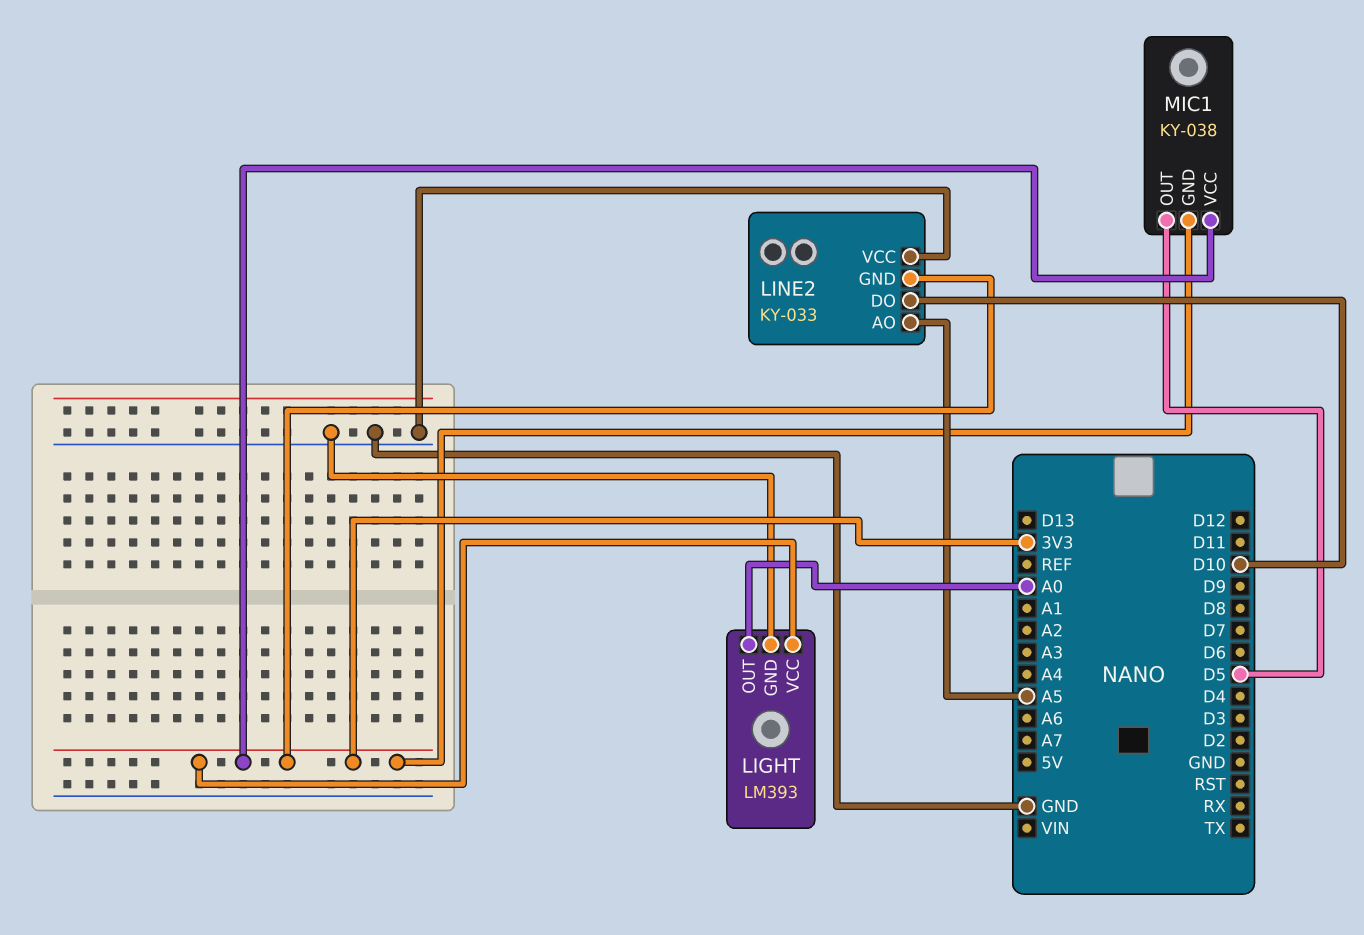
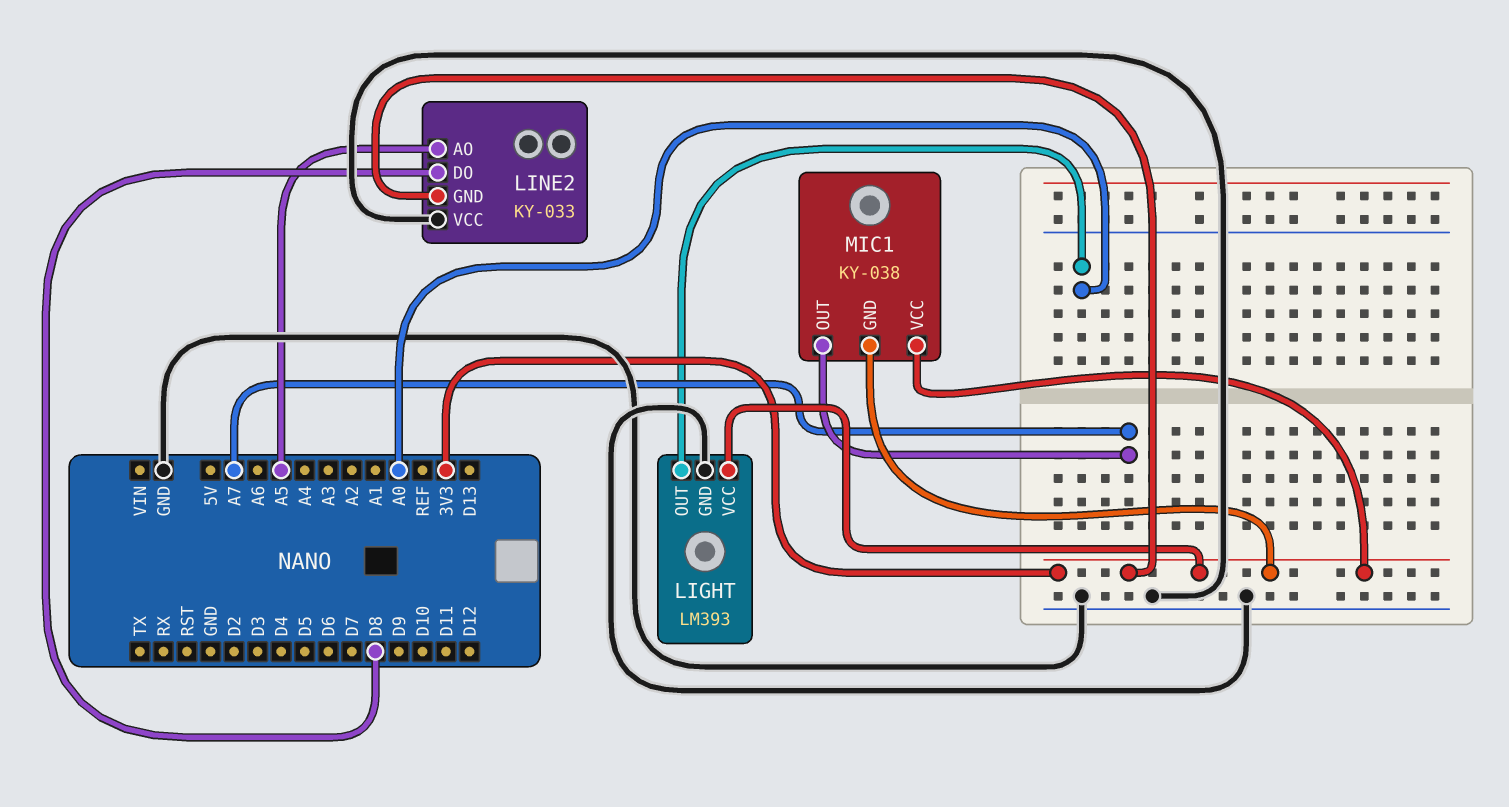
LINE2 pin DO: D10 -> D8
MIC1 pin OUT: D5 -> A7

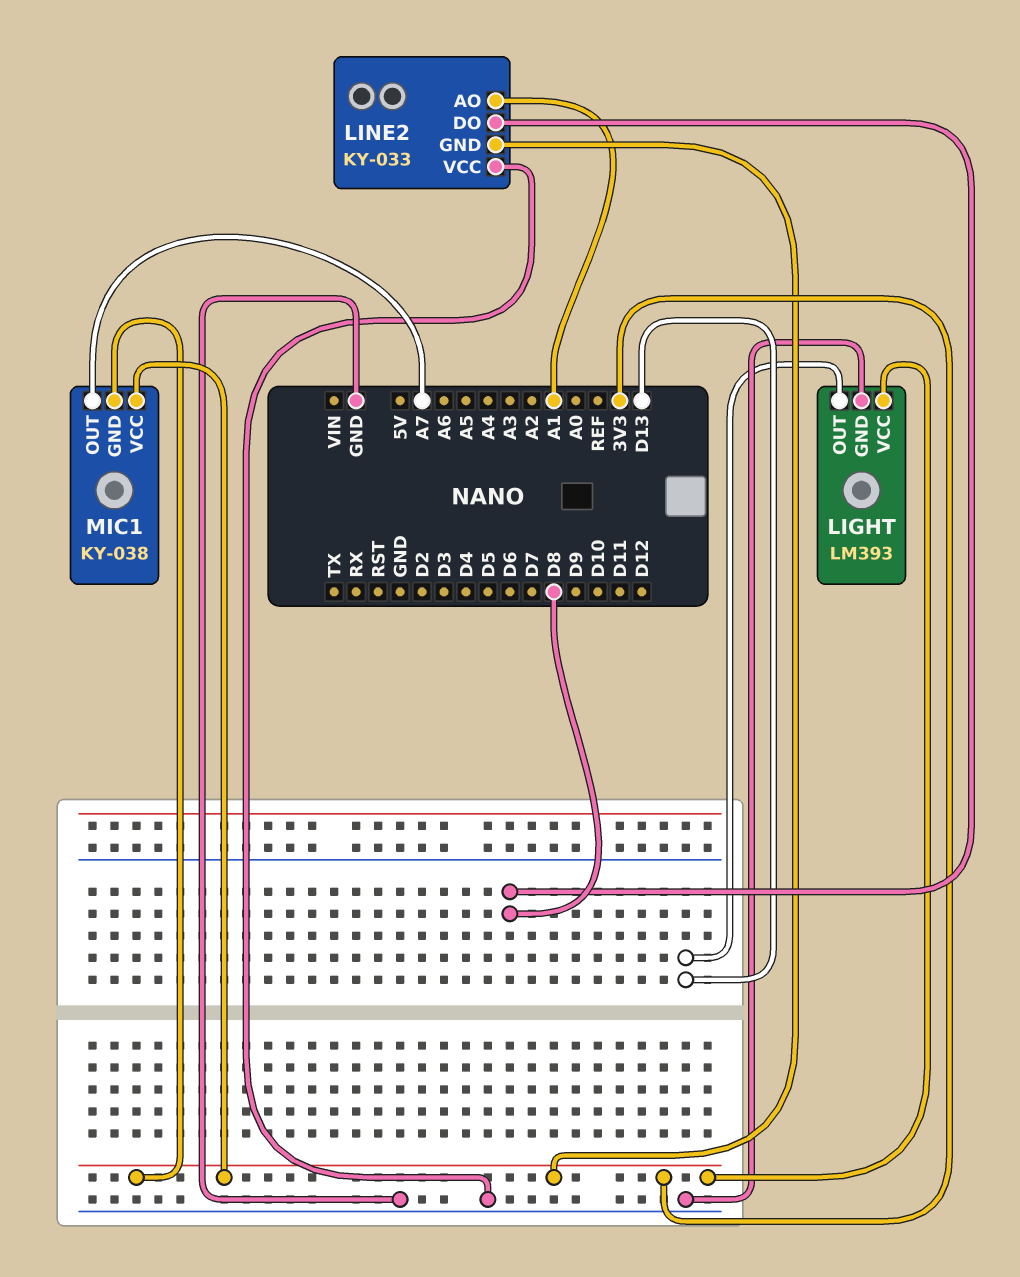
LIGHT pin OUT: A0 -> D13
LINE2 pin AO: A5 -> A1

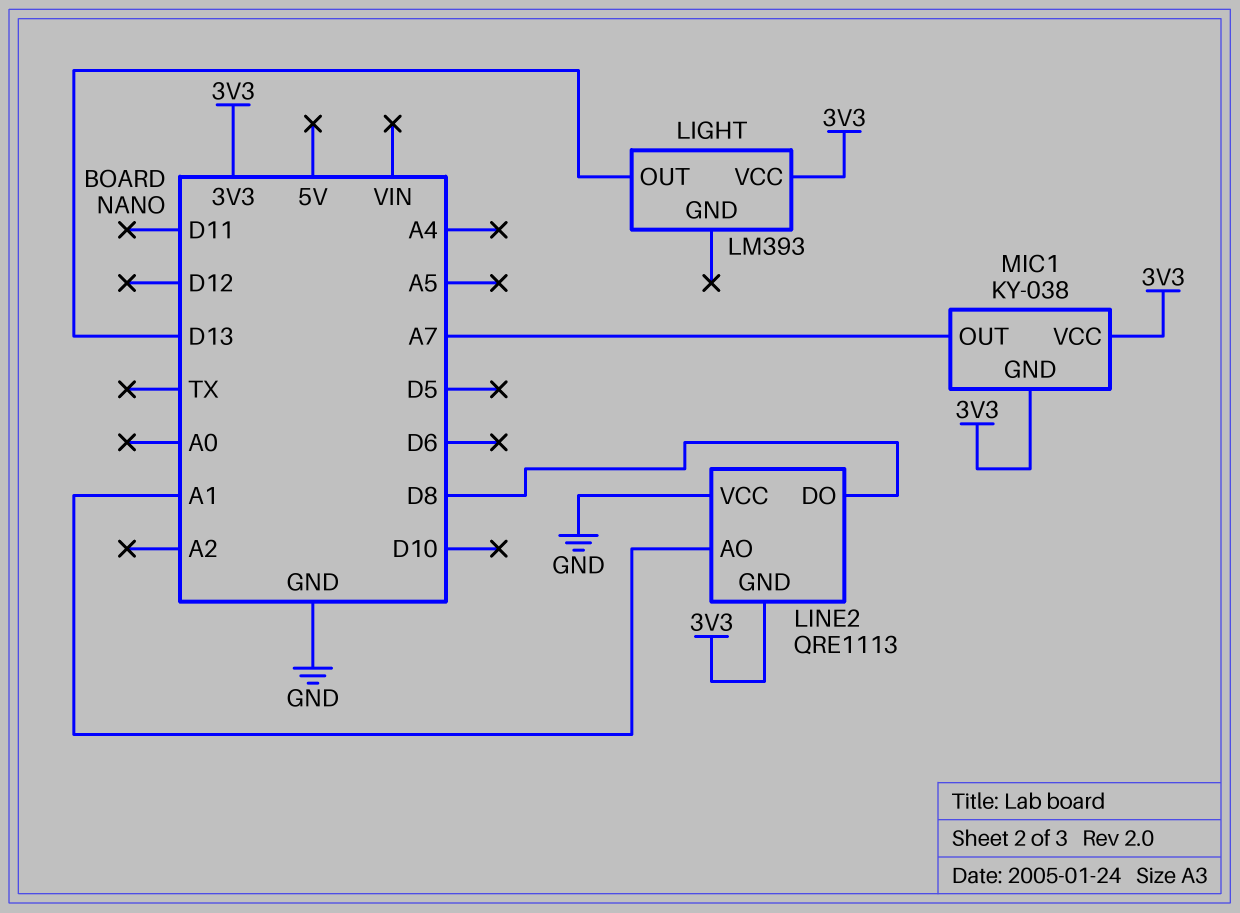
LIGHT pin GND: GND -> none
LINE2: KY-033 -> QRE1113

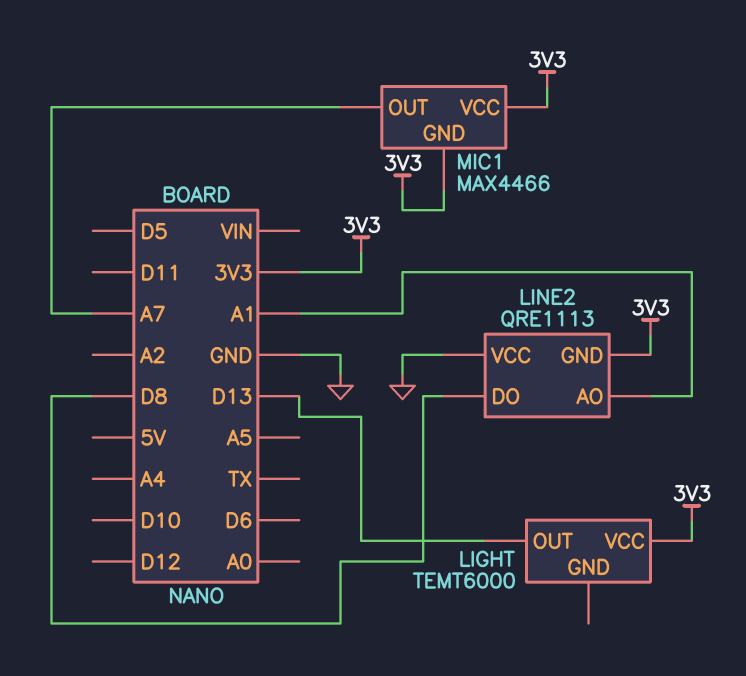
LIGHT: LM393 -> TEMT6000
MIC1: KY-038 -> MAX4466

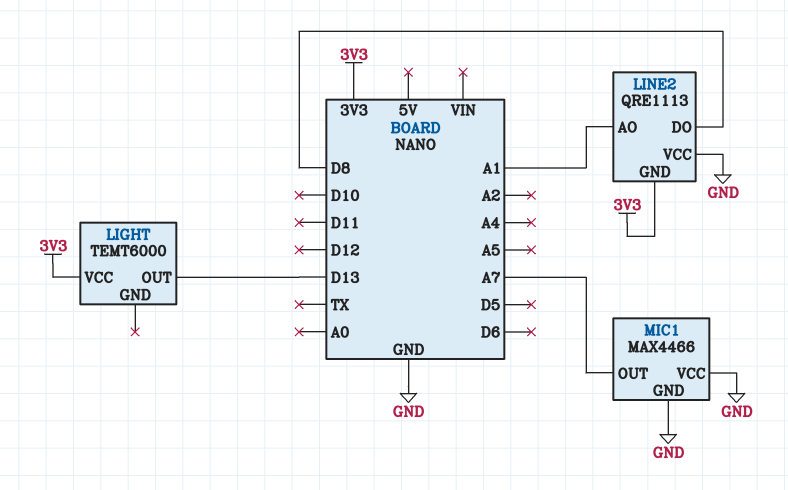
MIC1 pin GND: 3V3 -> GND
MIC1 pin VCC: 3V3 -> GND

